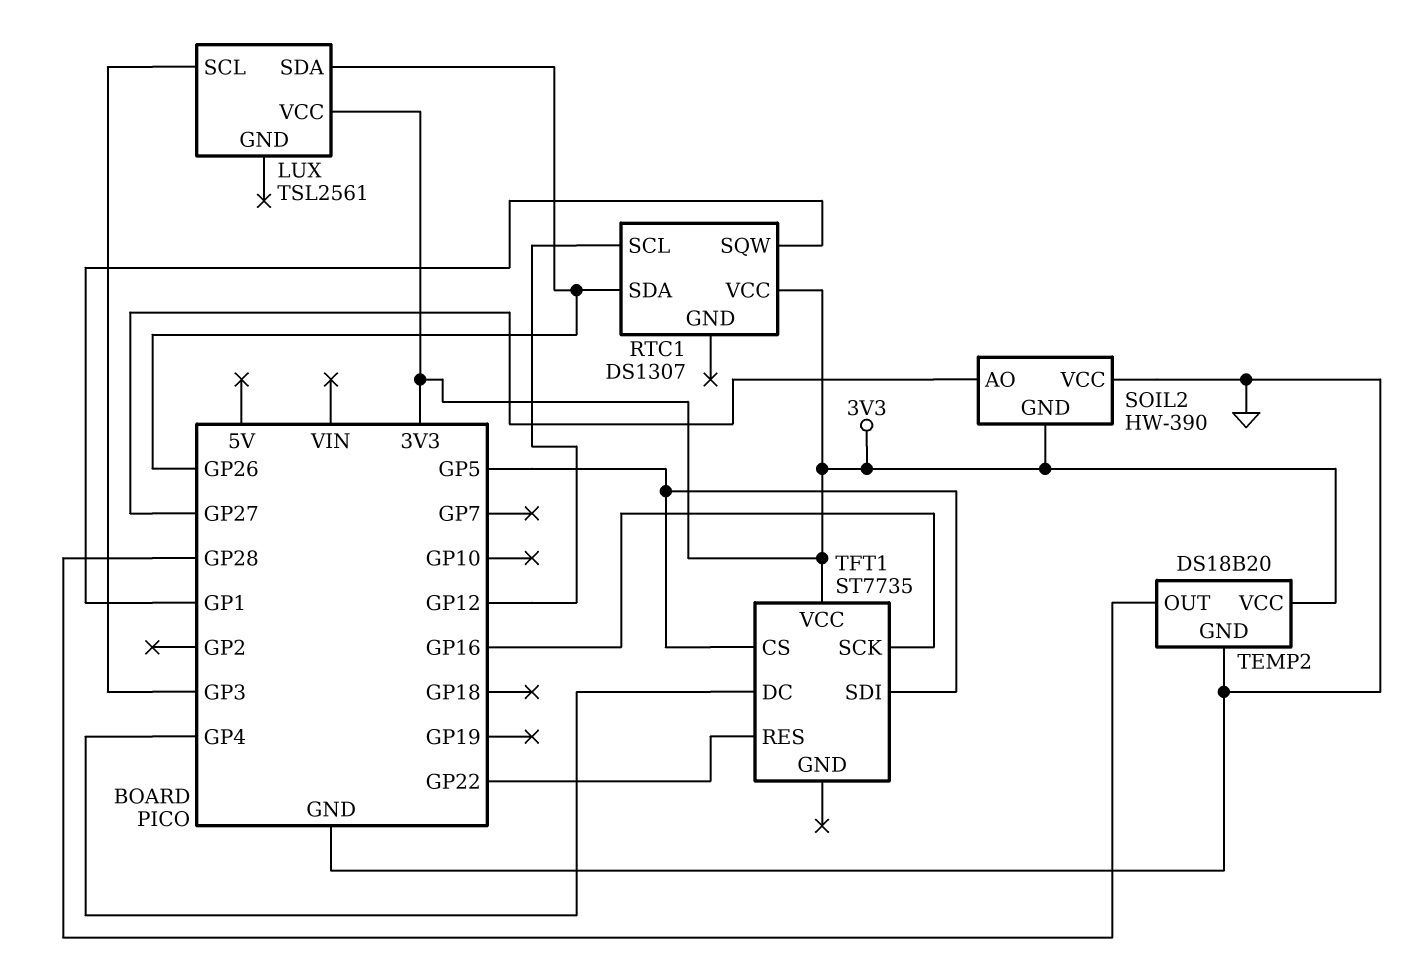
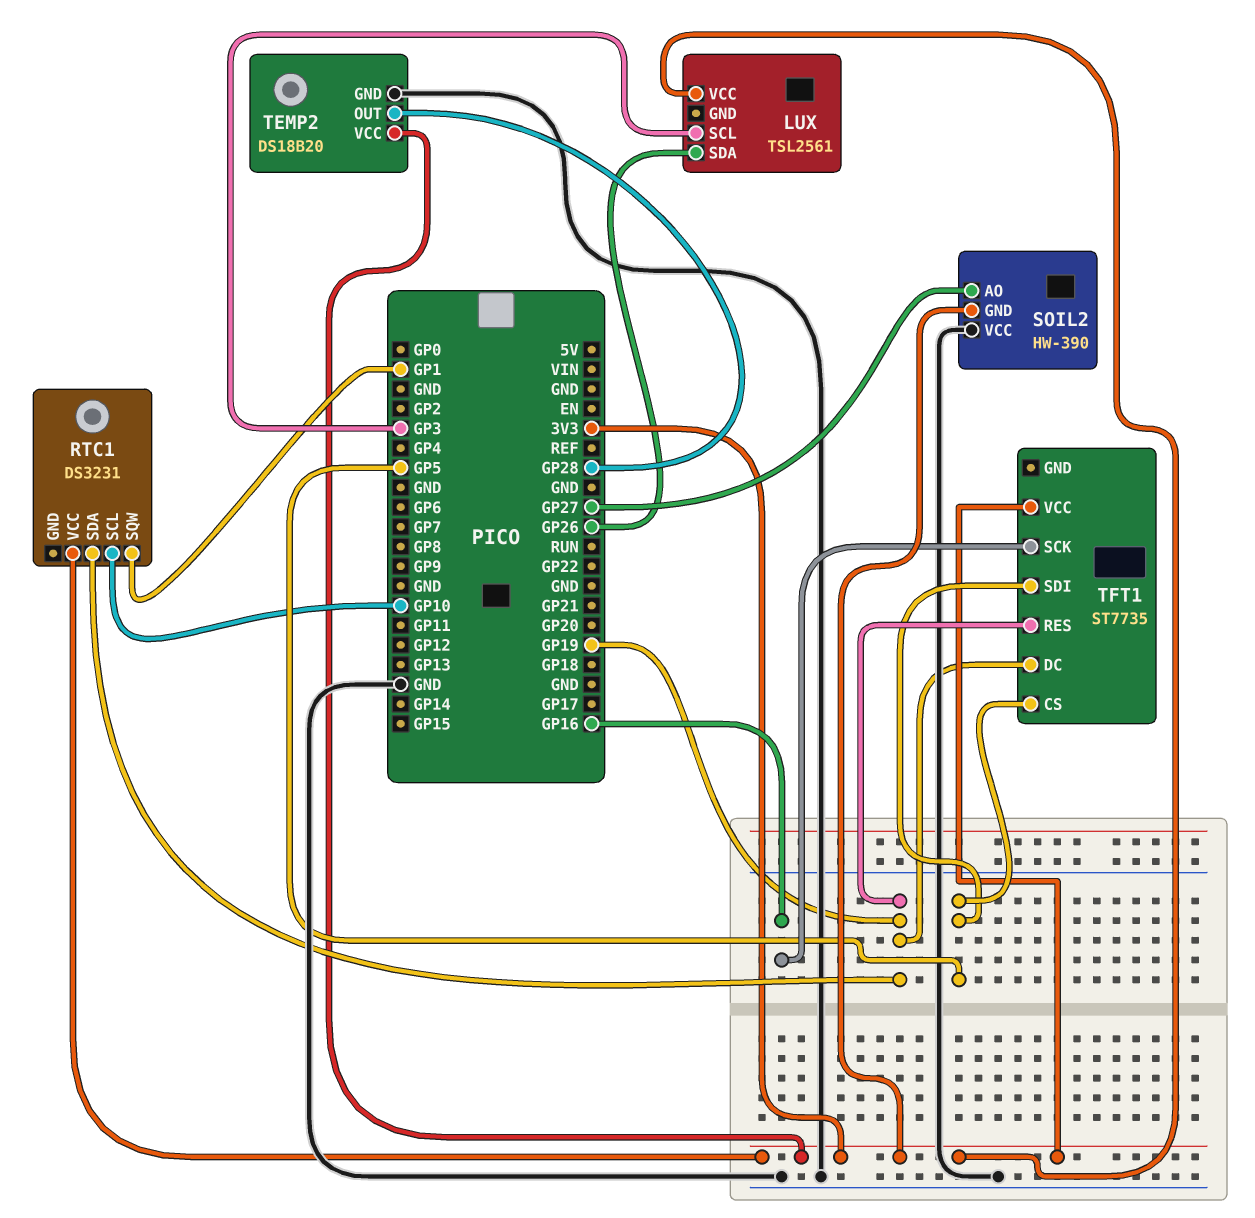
RTC1: DS1307 -> DS3231
RTC1 pin SCL: GP12 -> GP10
RTC1 pin SDA: GP26 -> GP19
TFT1 pin DC: GP4 -> GP19
TFT1 pin RES: GP22 -> GP19

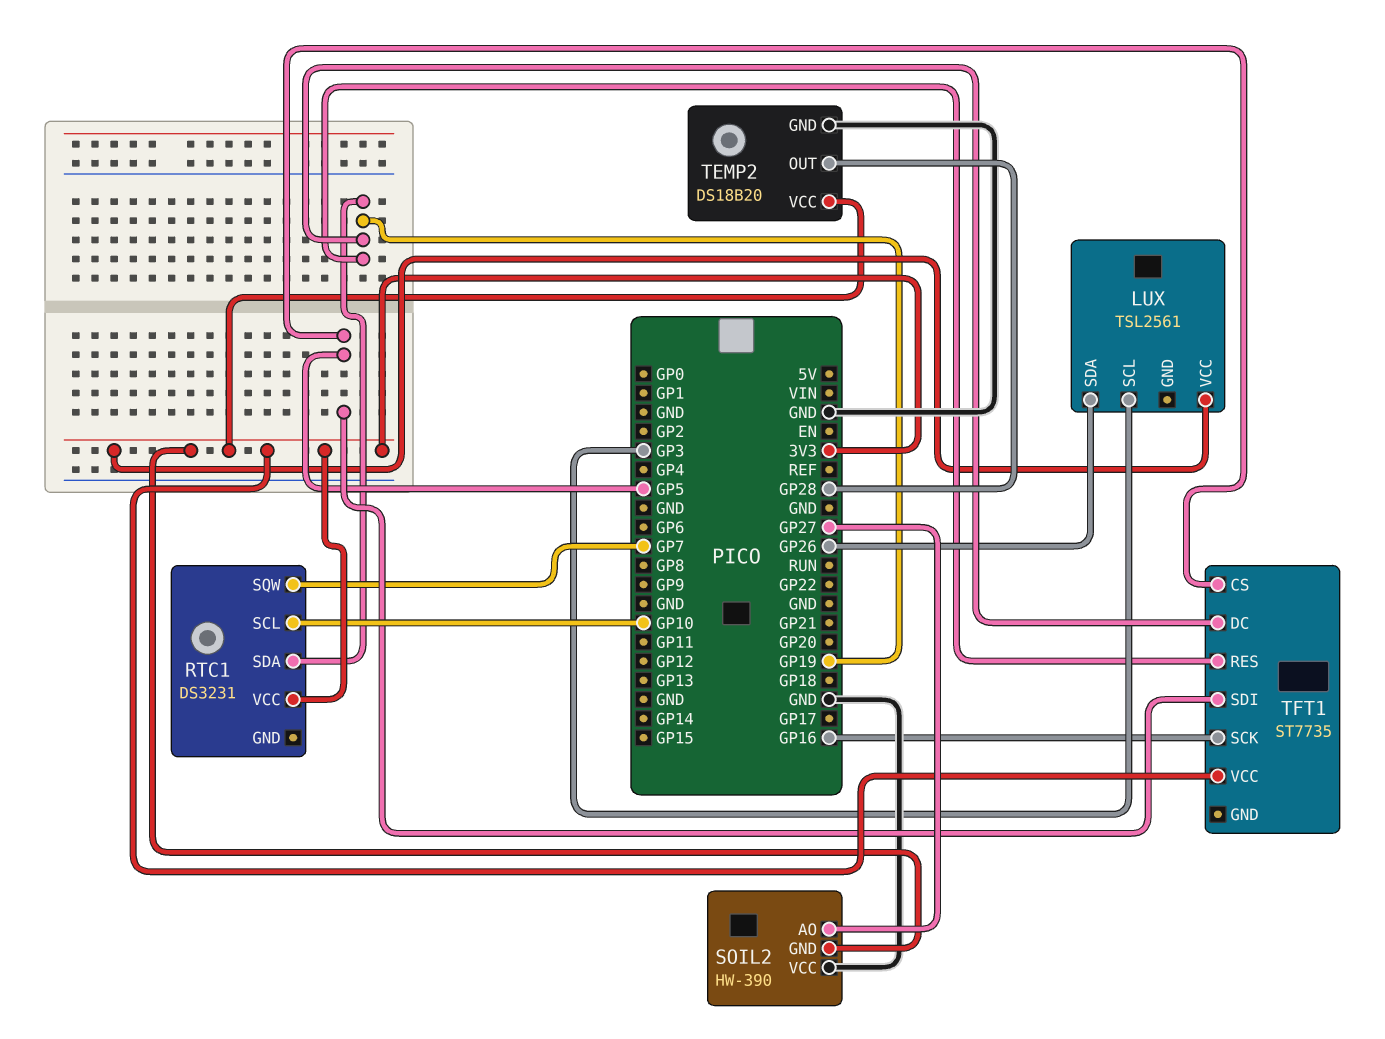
RTC1 pin SQW: GP1 -> GP7

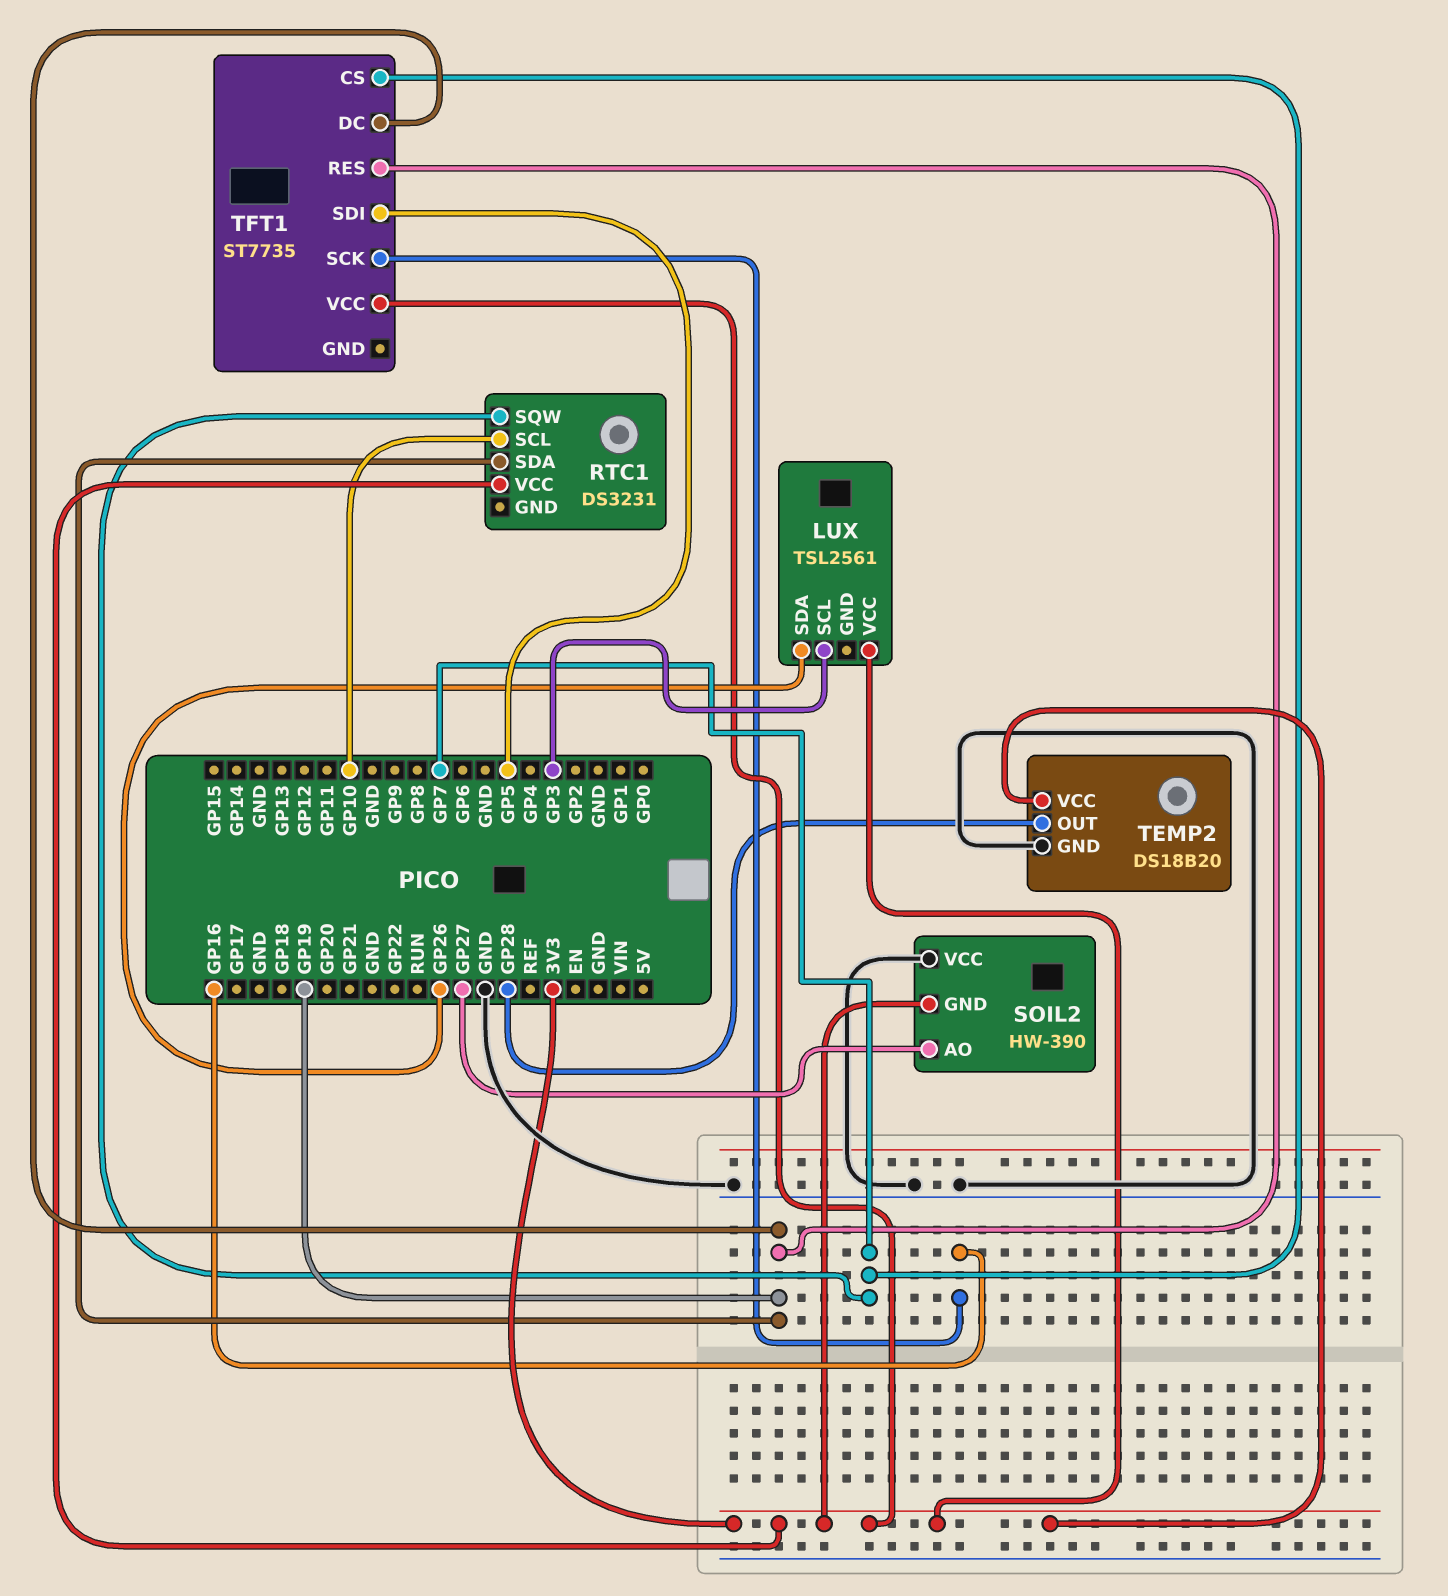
TFT1 pin CS: GP5 -> GP7

